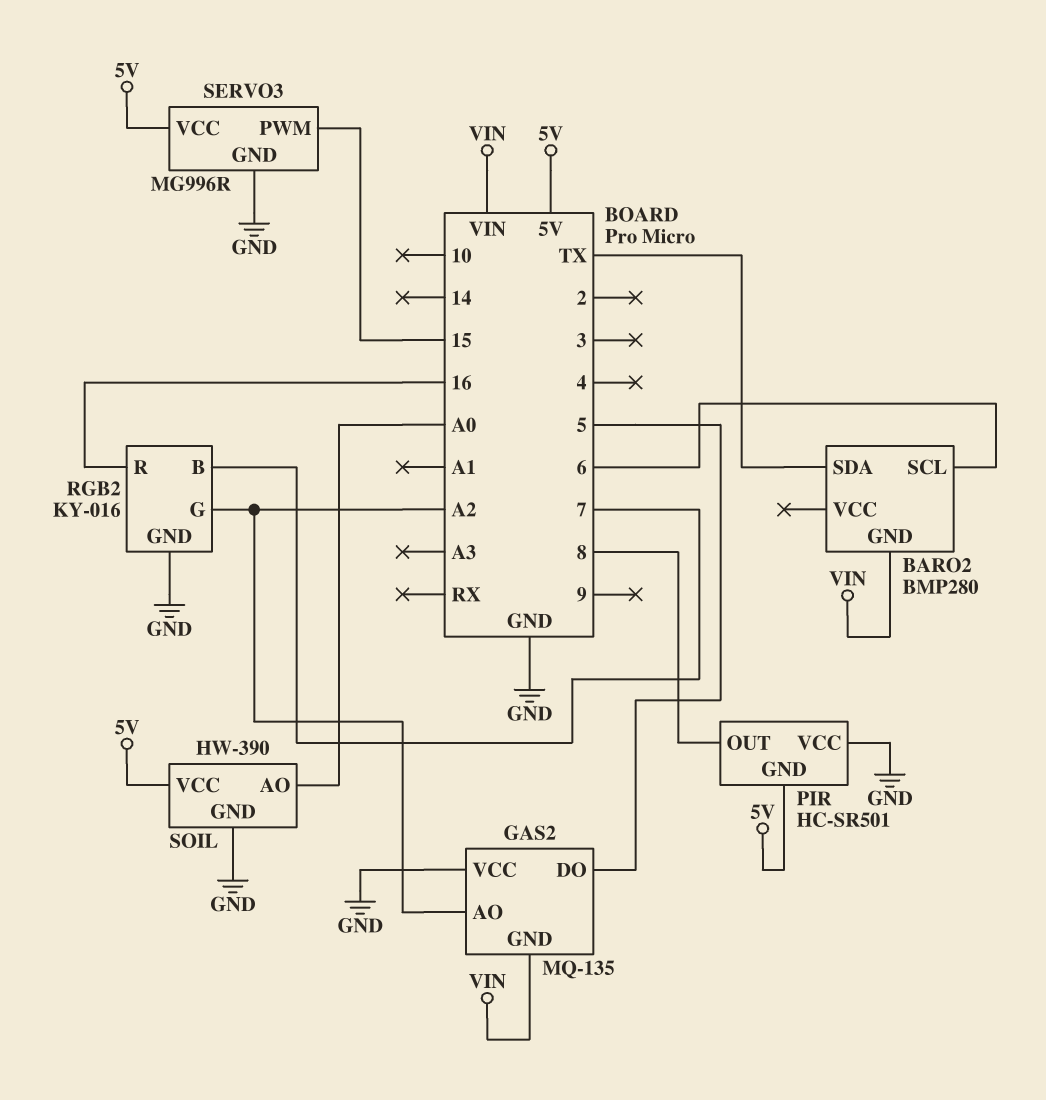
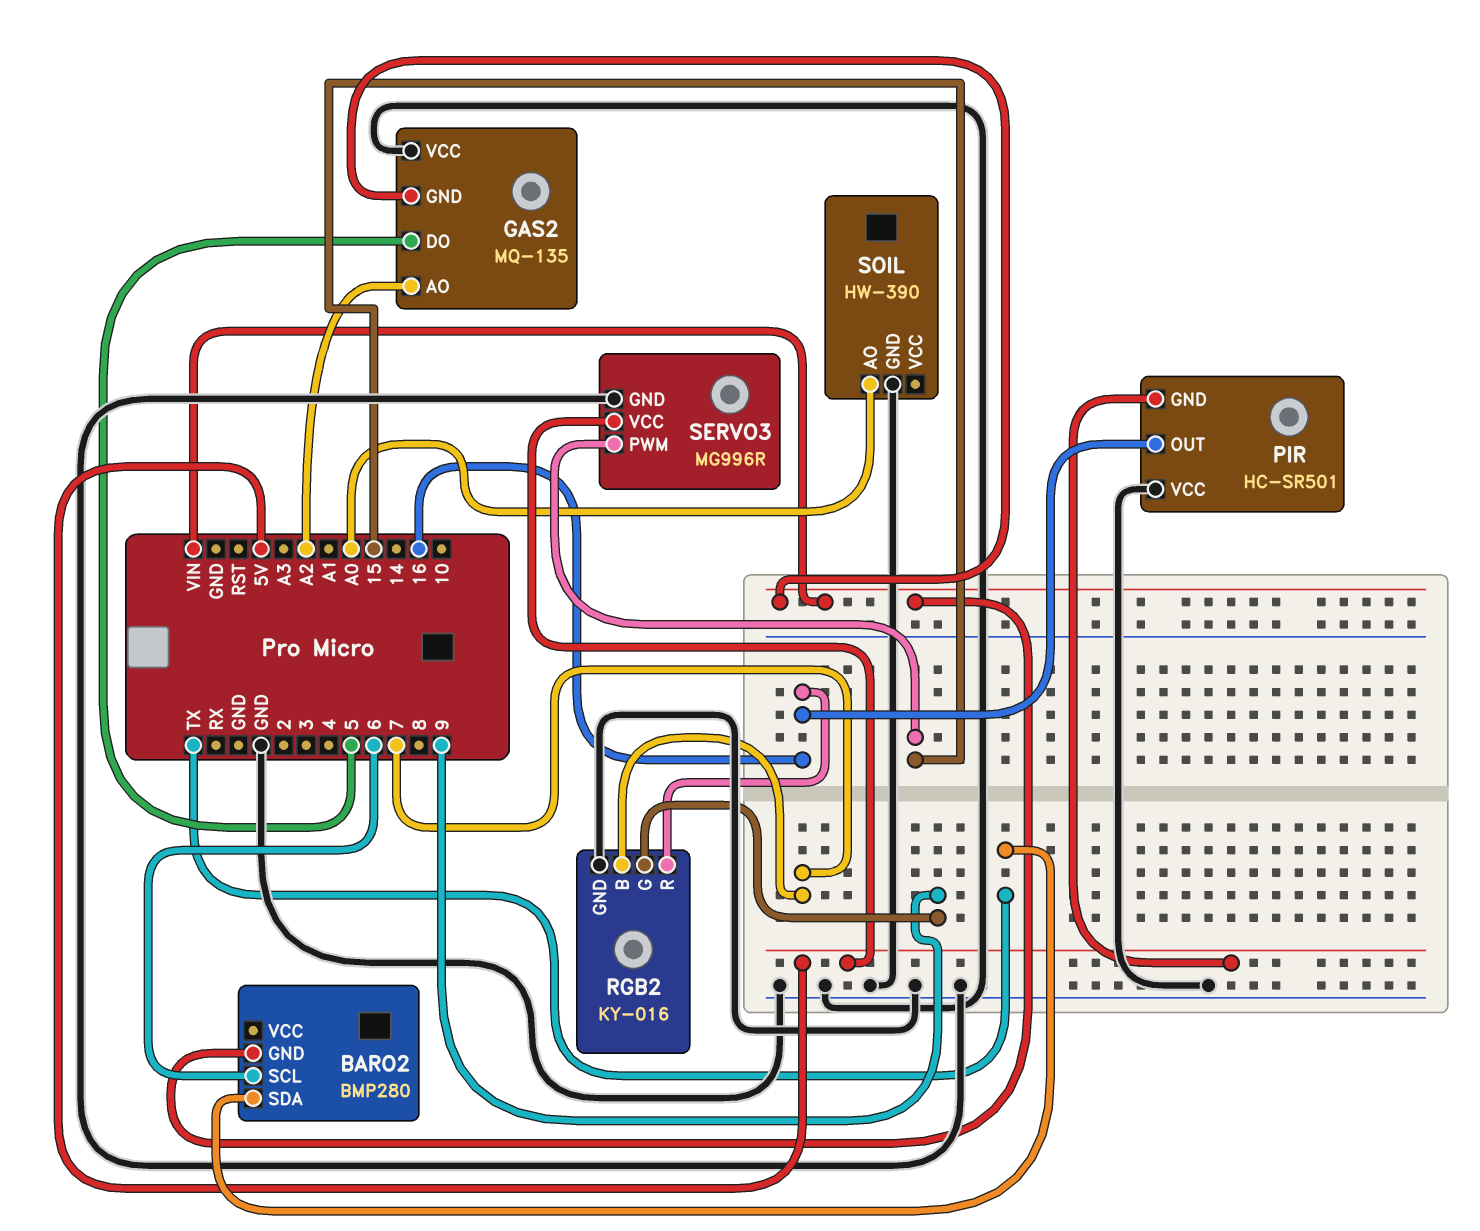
PIR pin OUT: 8 -> 16
RGB2 pin G: A2 -> 9
SOIL pin VCC: 5V -> none

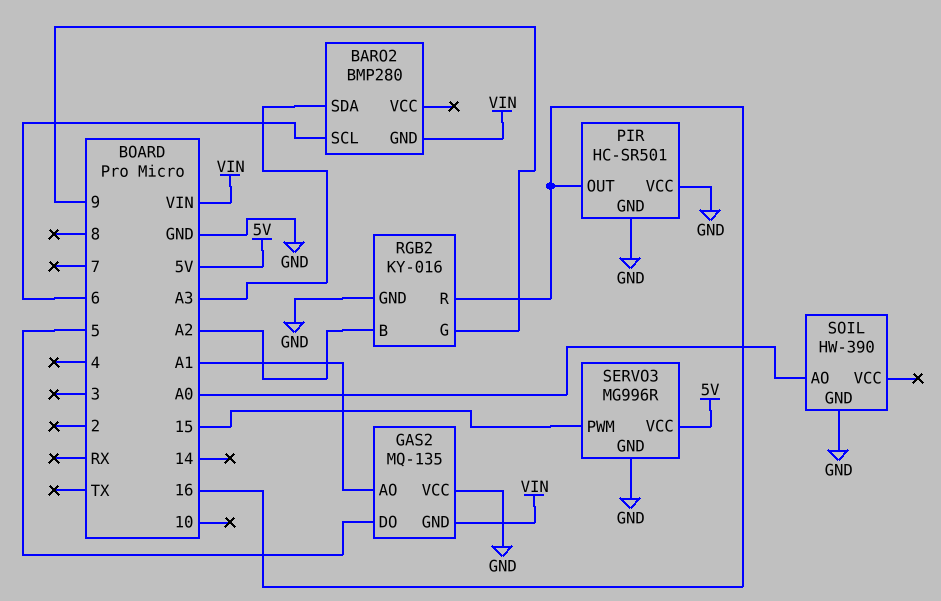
BARO2 pin SDA: TX -> A3
GAS2 pin AO: A2 -> A1
PIR pin GND: 5V -> GND
RGB2 pin B: 7 -> A2

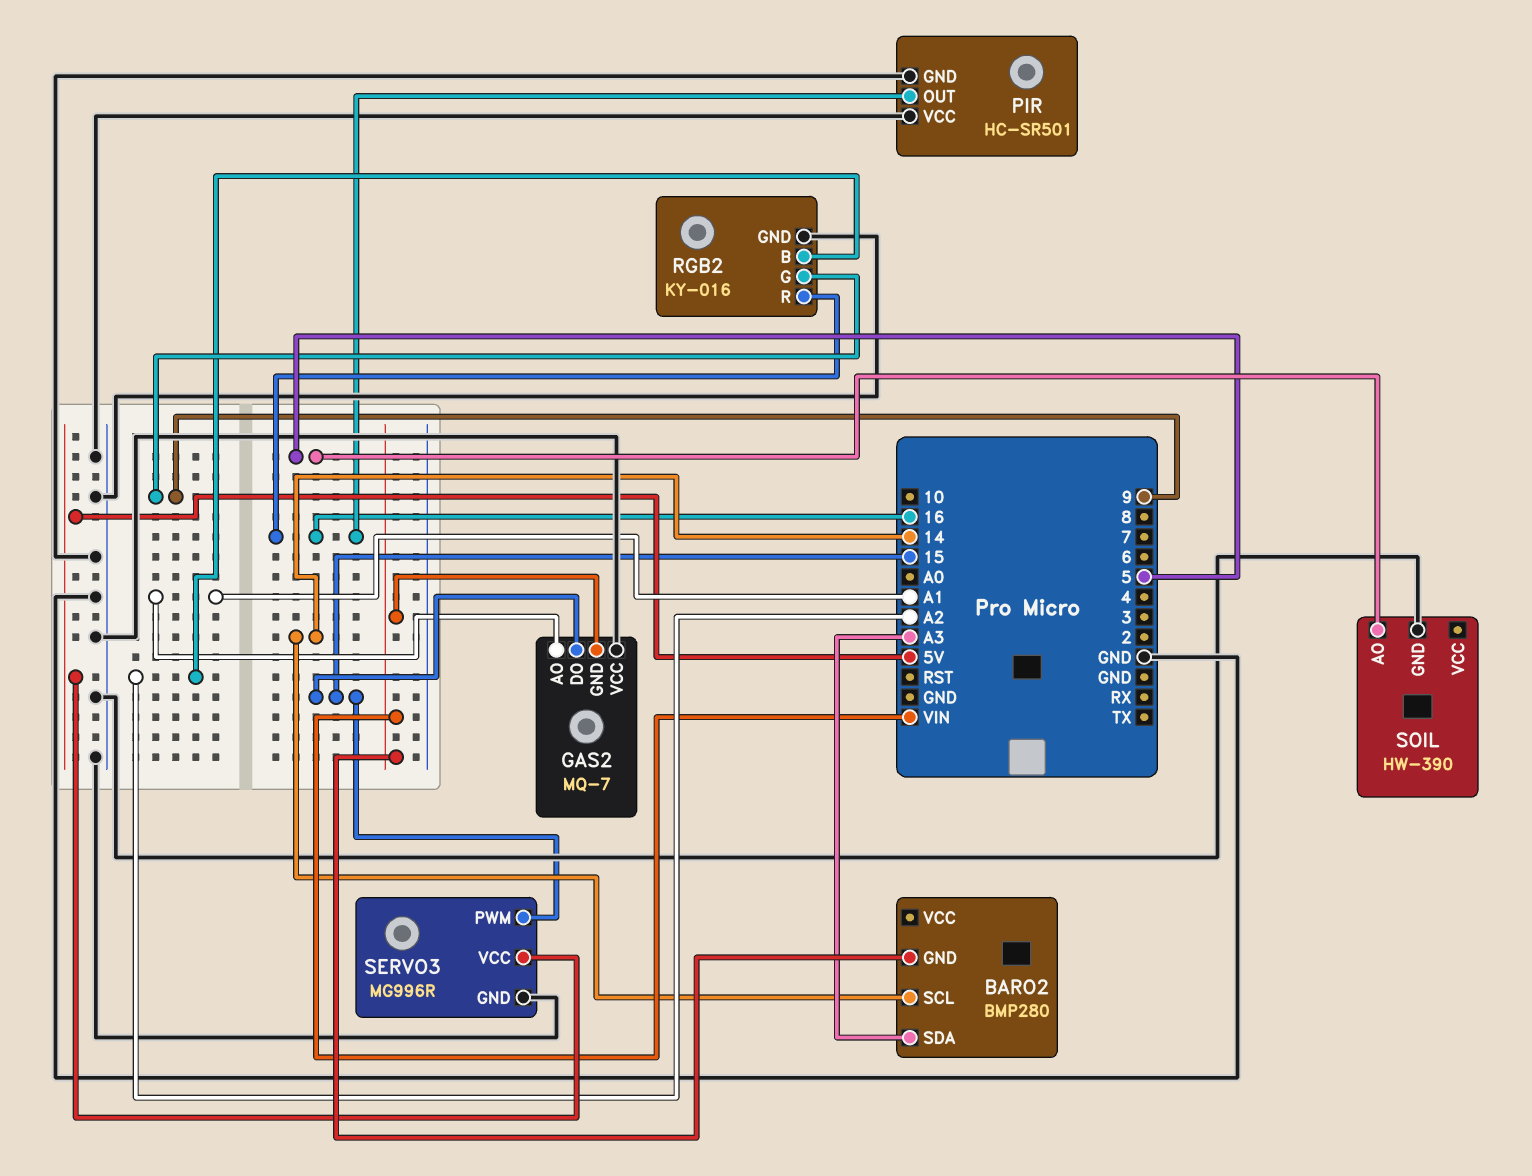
BARO2 pin SCL: 6 -> 14
GAS2: MQ-135 -> MQ-7
GAS2 pin DO: 5 -> 15
SOIL pin AO: A0 -> 5

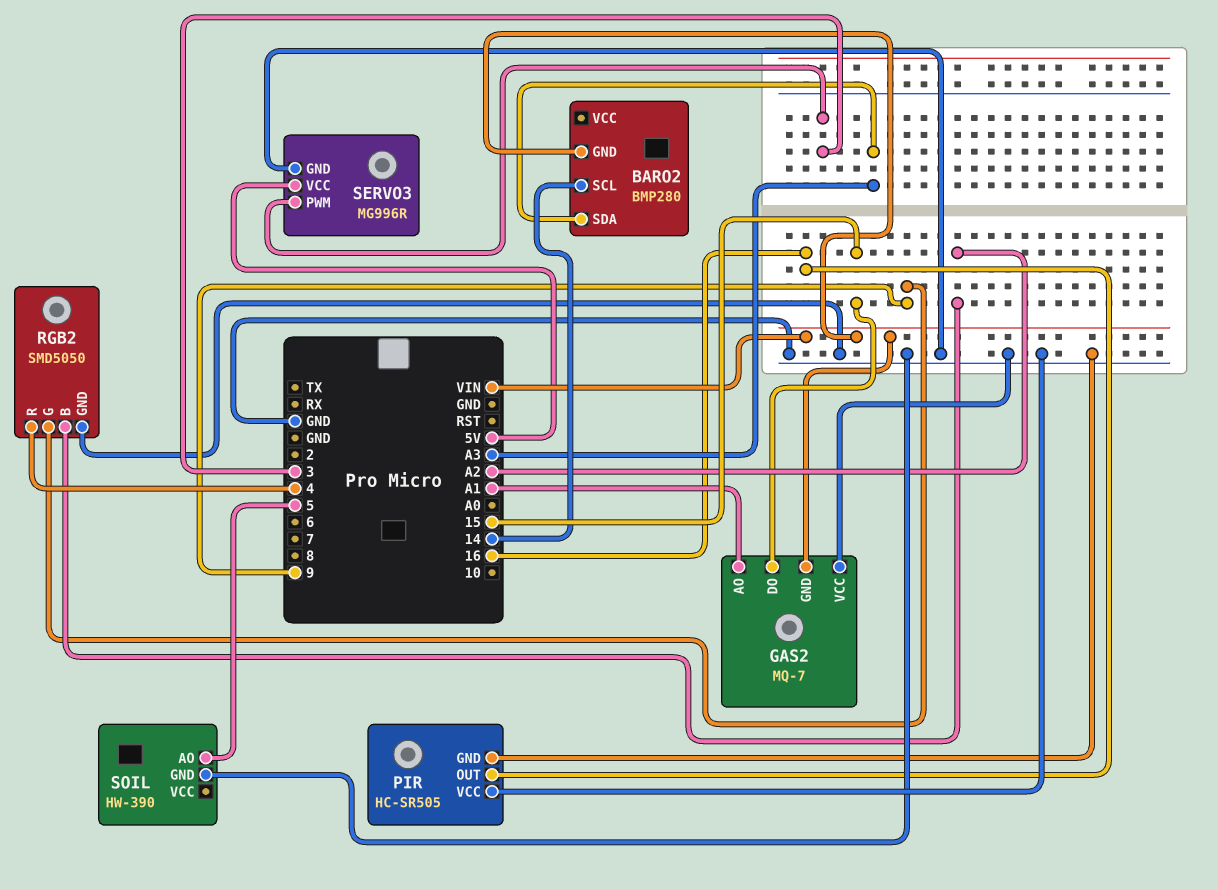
PIR: HC-SR501 -> HC-SR505
RGB2: KY-016 -> SMD5050
RGB2 pin R: 16 -> 4
SERVO3 pin PWM: 15 -> 3

